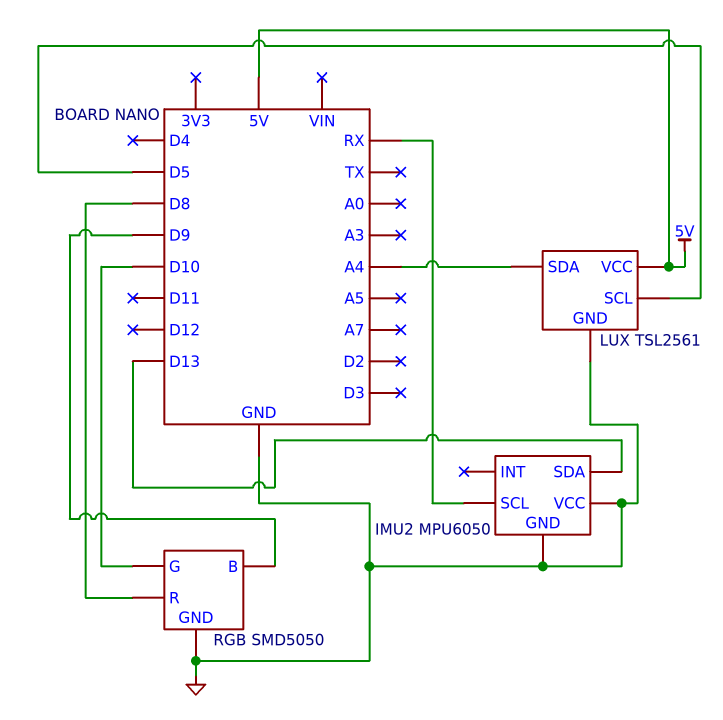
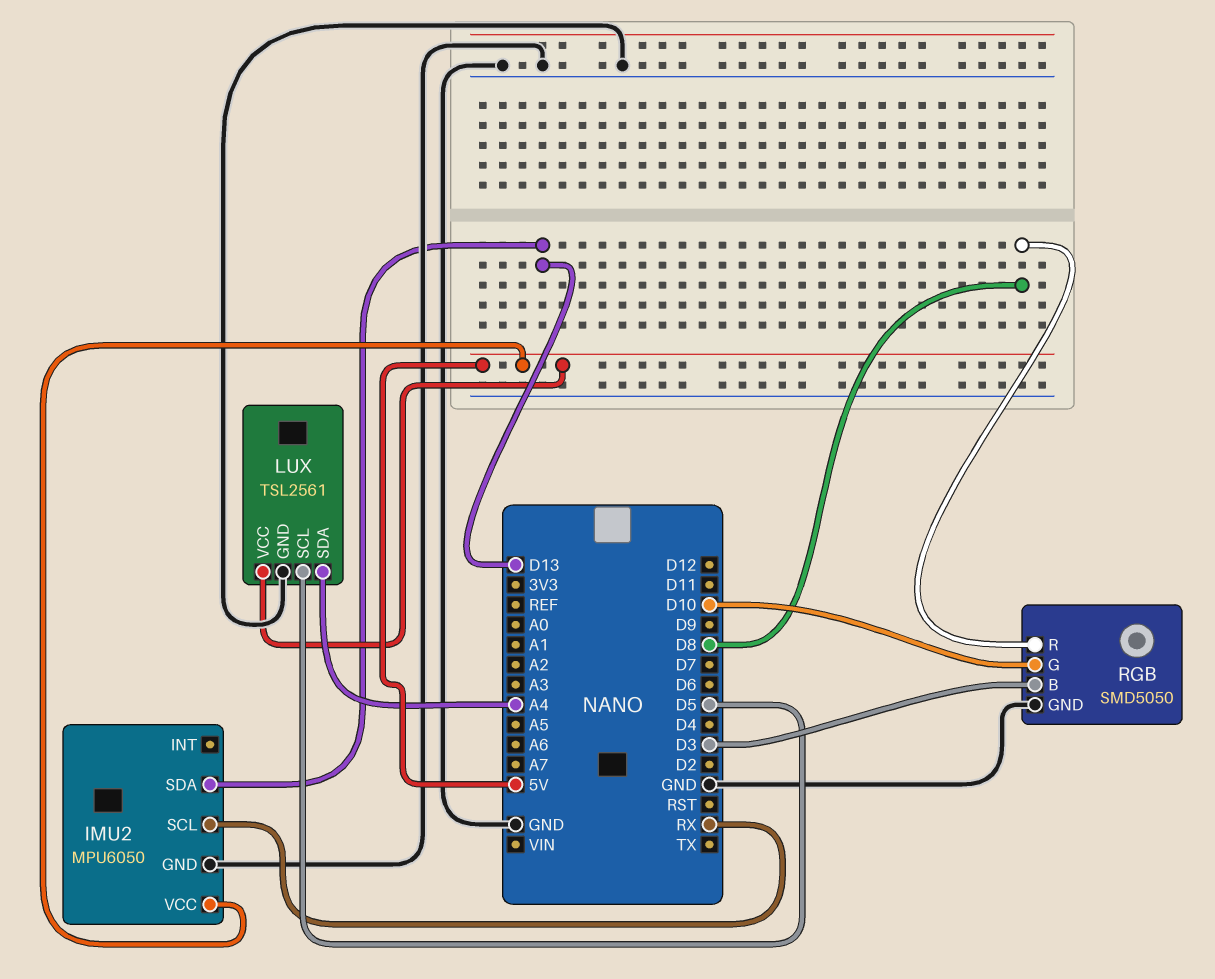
IMU2 pin VCC: GND -> 5V
RGB pin B: D9 -> D3

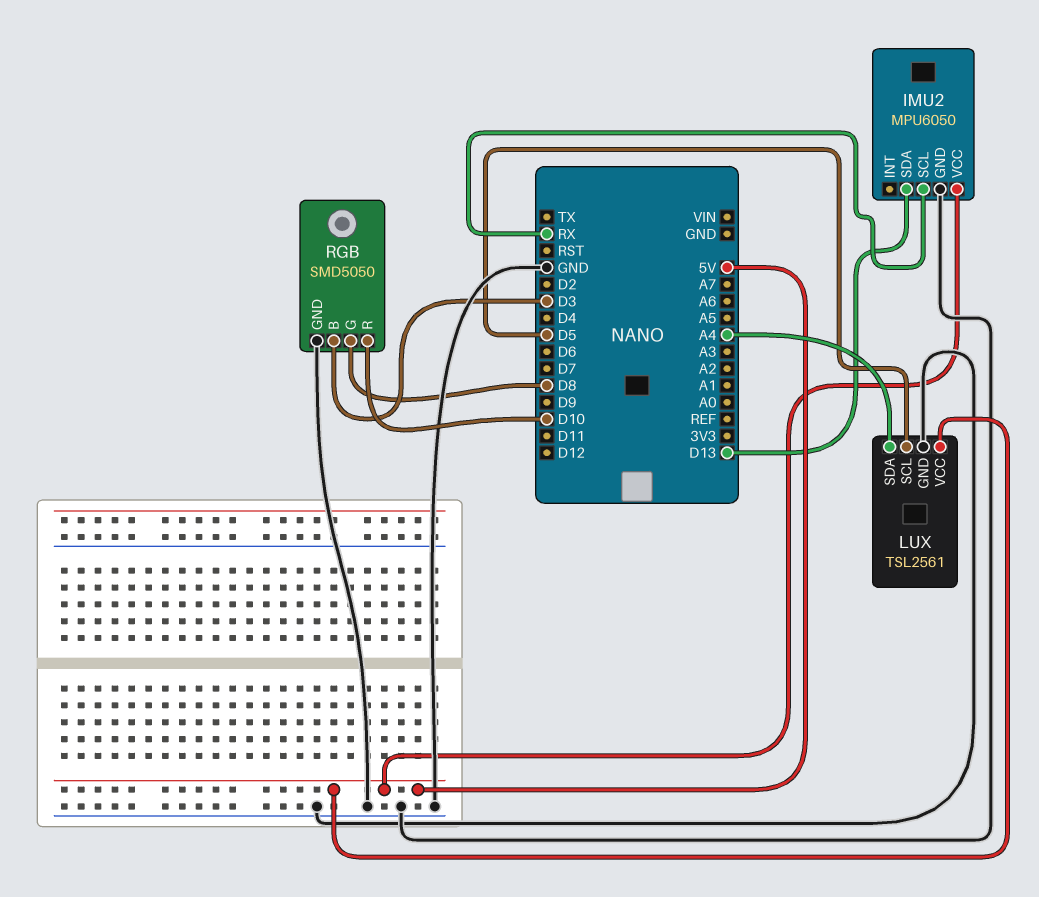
RGB pin G: D10 -> D8
RGB pin R: D8 -> D10

